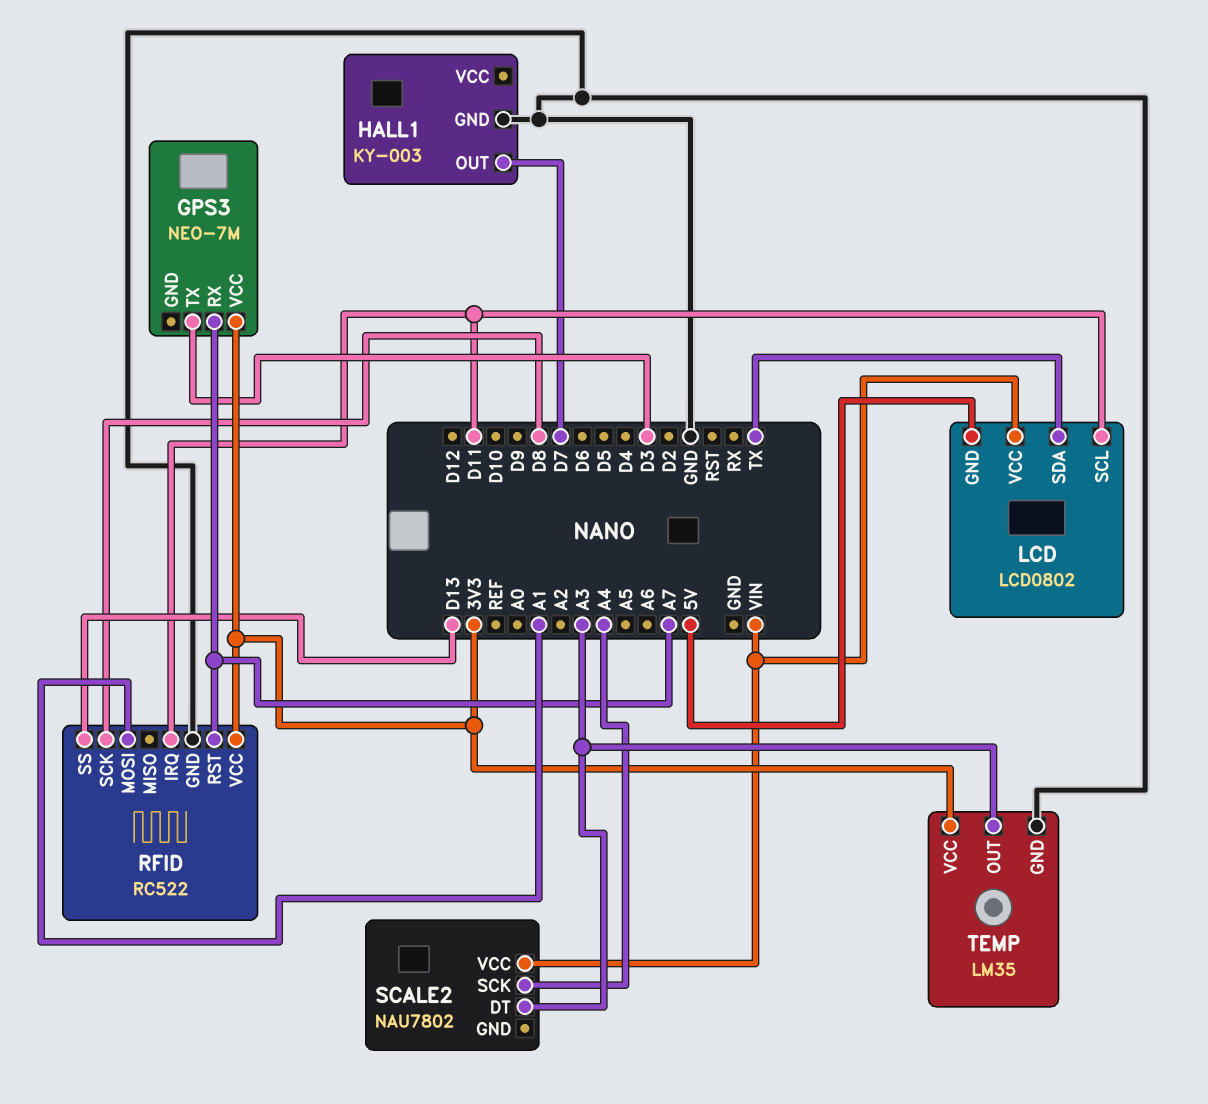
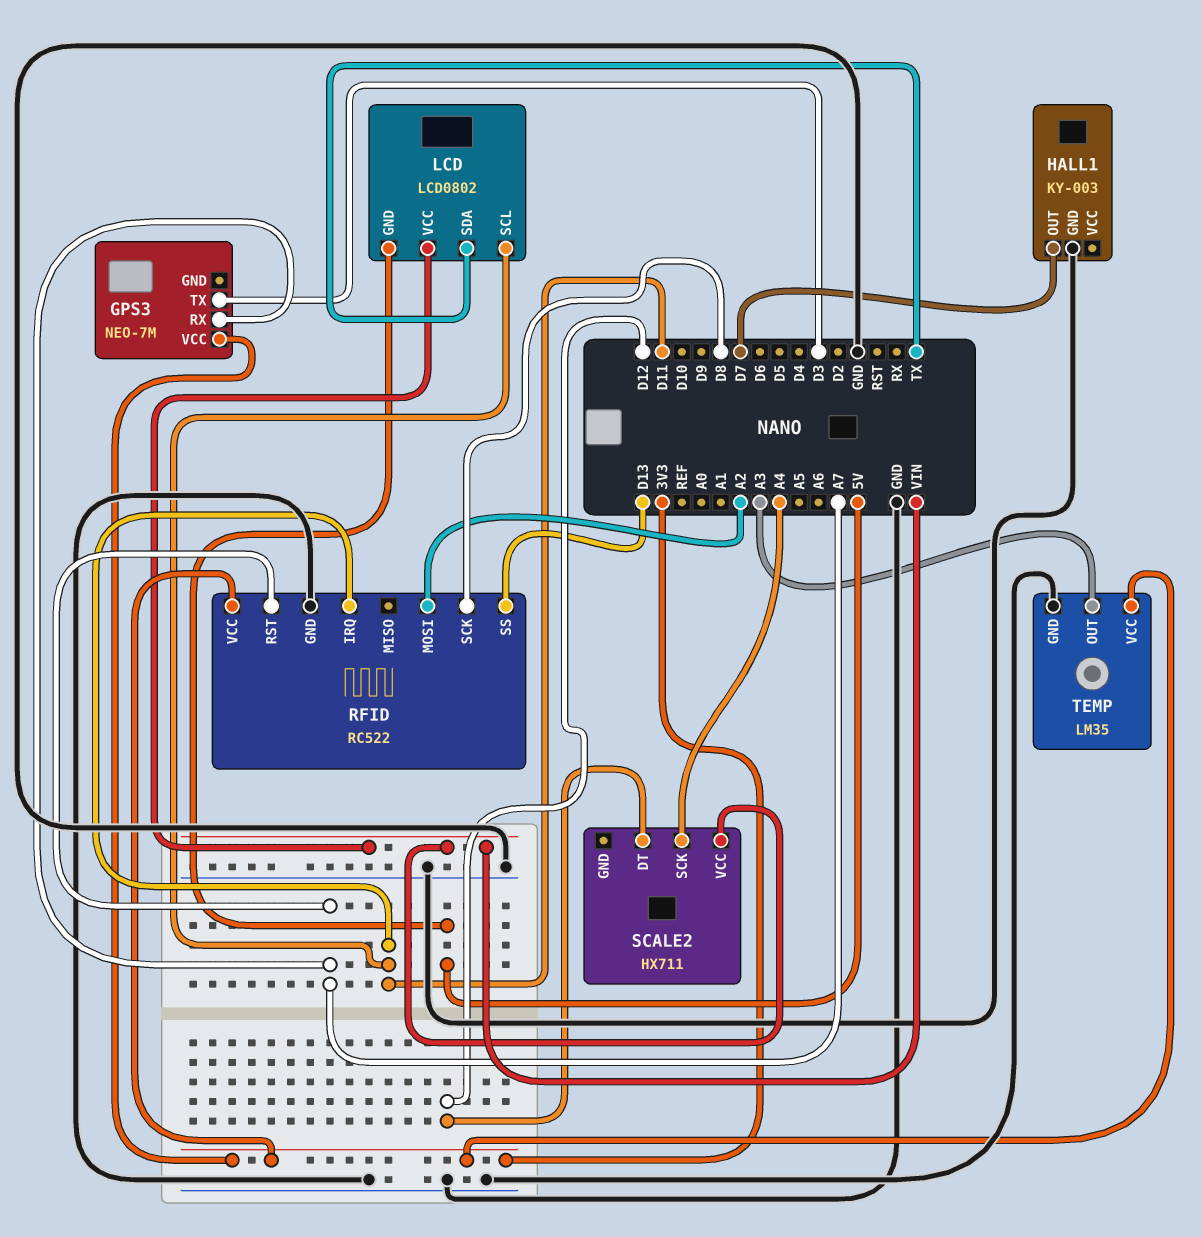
RFID pin MOSI: A1 -> A2
SCALE2: NAU7802 -> HX711
SCALE2 pin DT: A3 -> D12

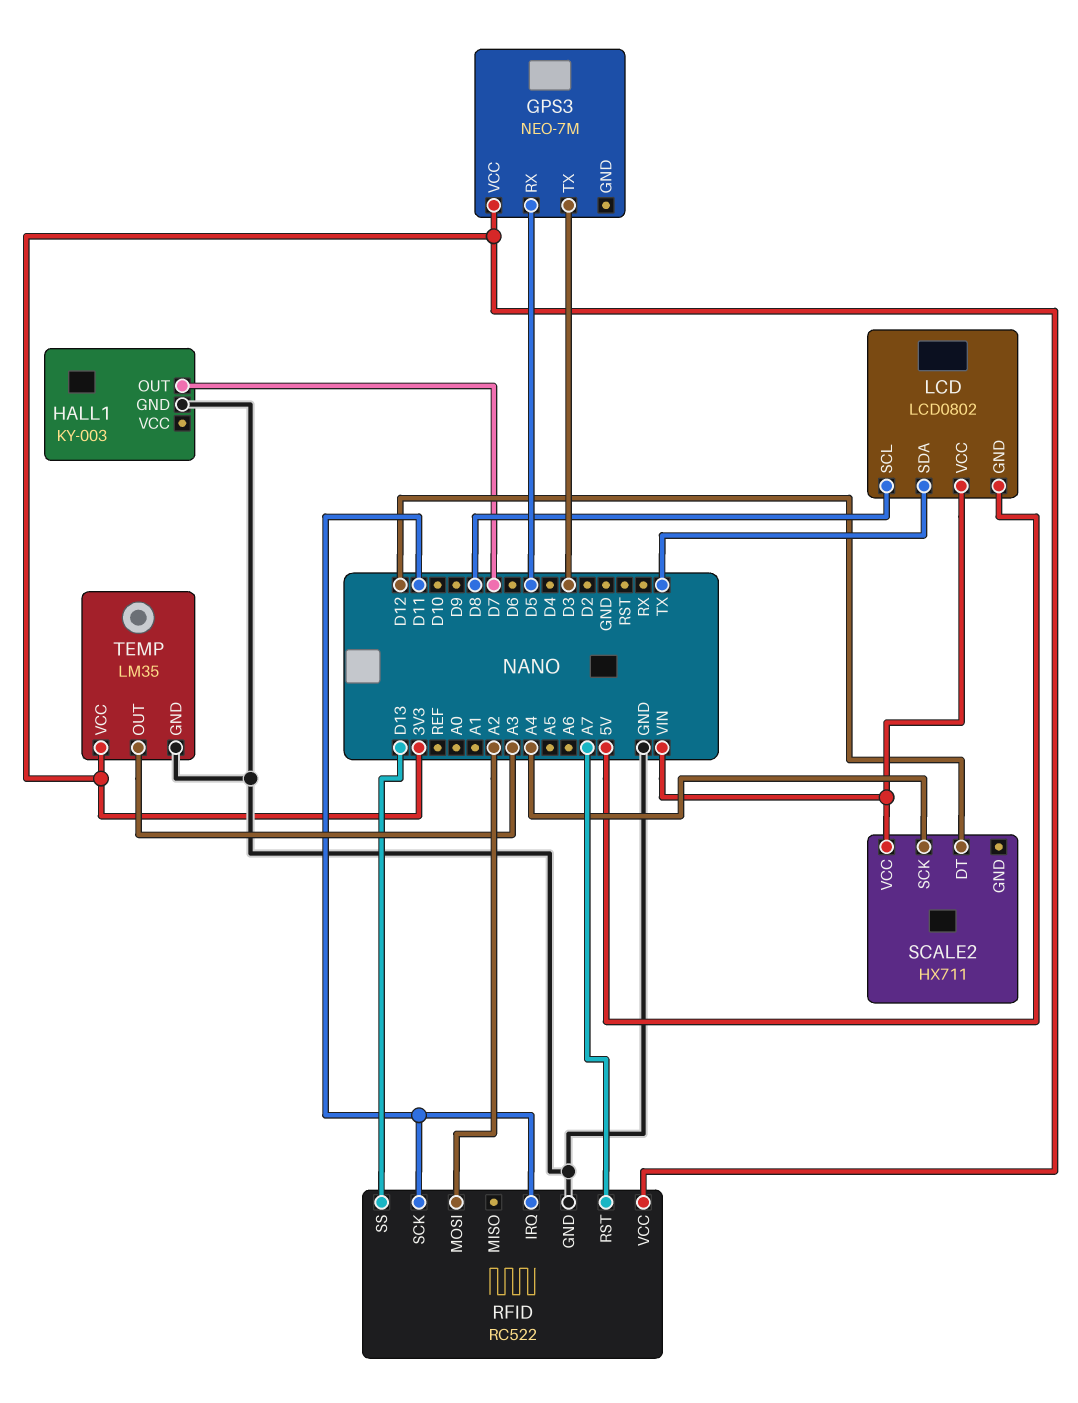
GPS3 pin RX: A7 -> D5
LCD pin SCL: D11 -> D8
RFID pin SCK: D8 -> D11

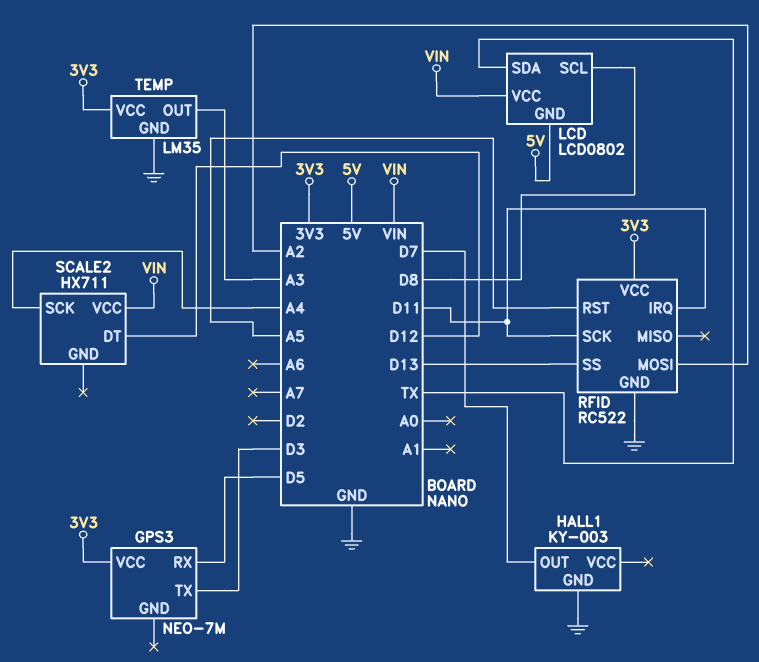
RFID pin RST: A7 -> A5

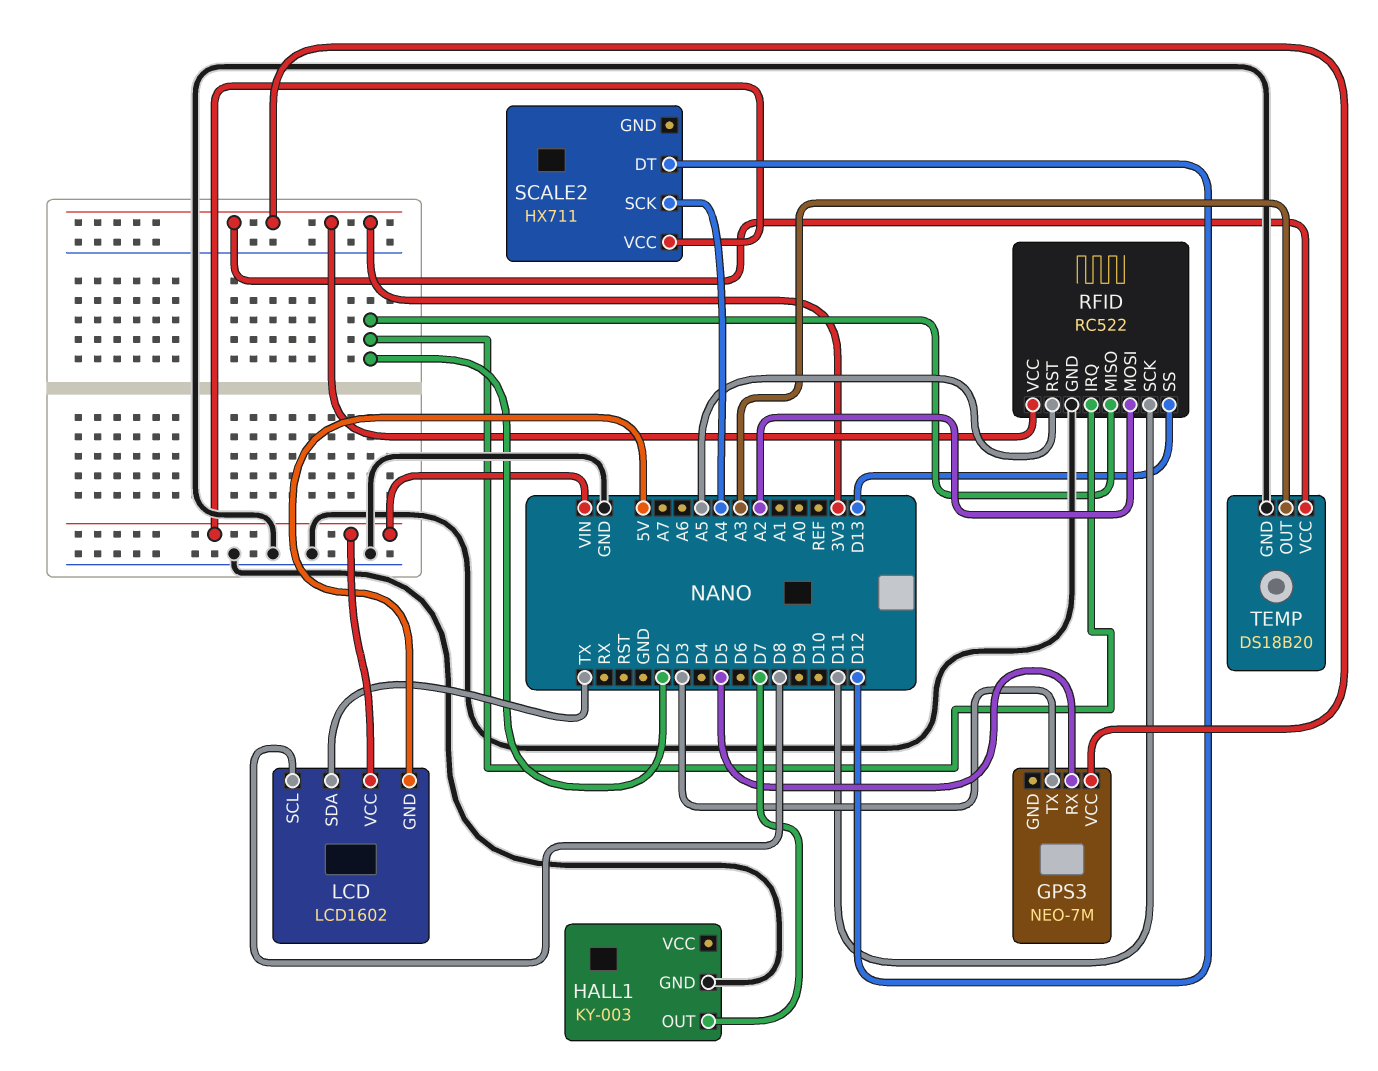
LCD: LCD0802 -> LCD1602
RFID pin IRQ: D11 -> D2
RFID pin MISO: none -> D2
TEMP: LM35 -> DS18B20

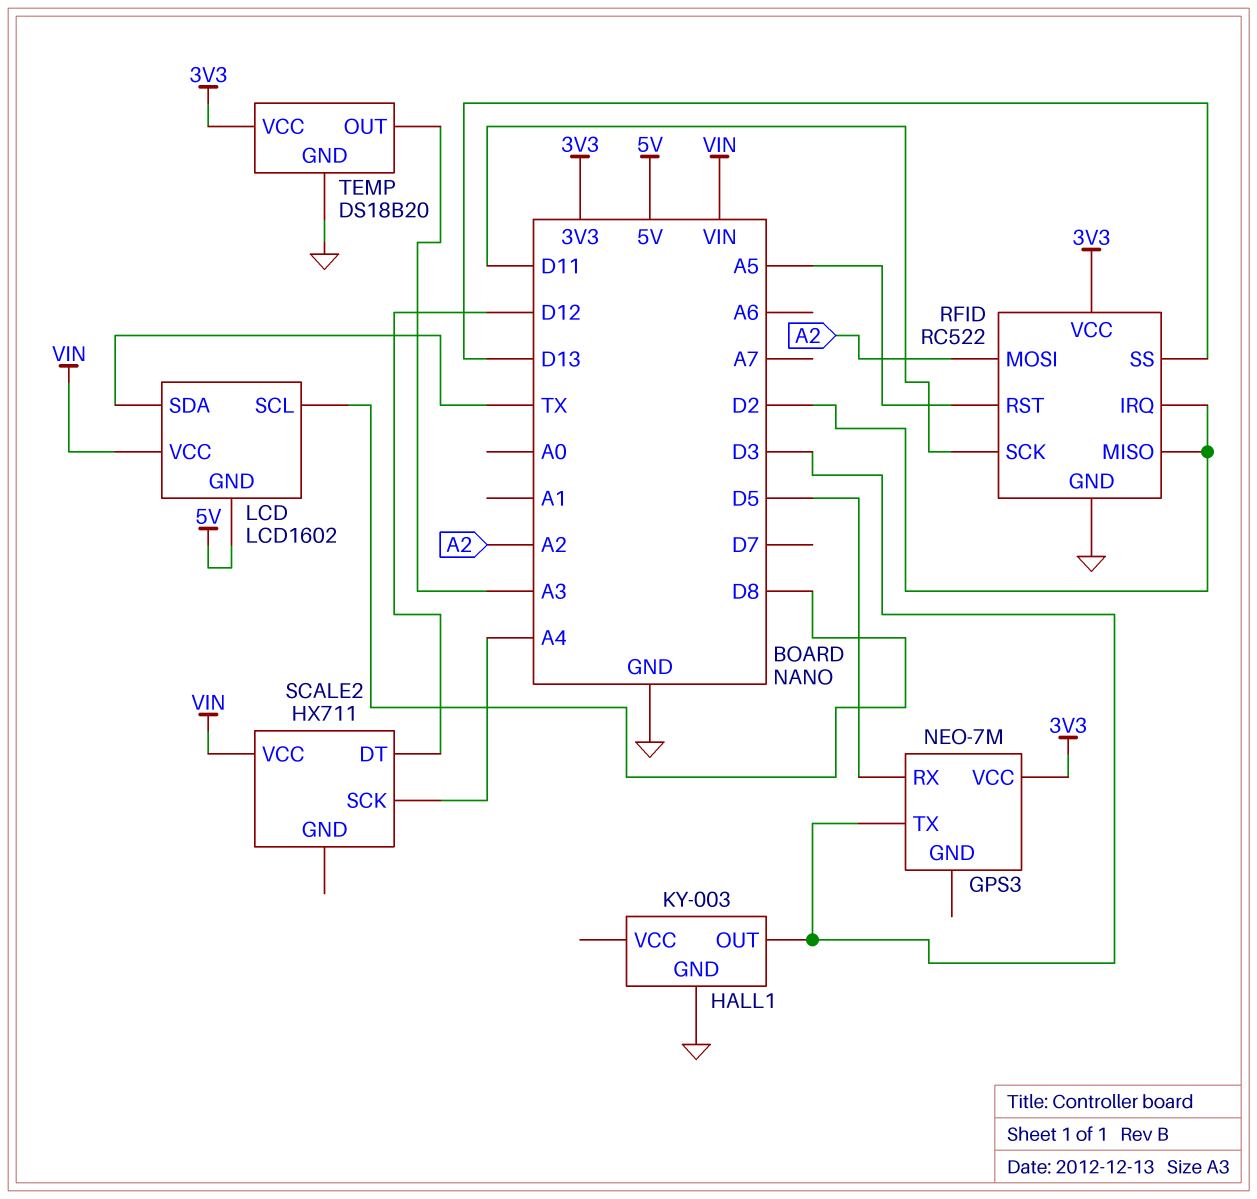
HALL1 pin OUT: D7 -> D3

